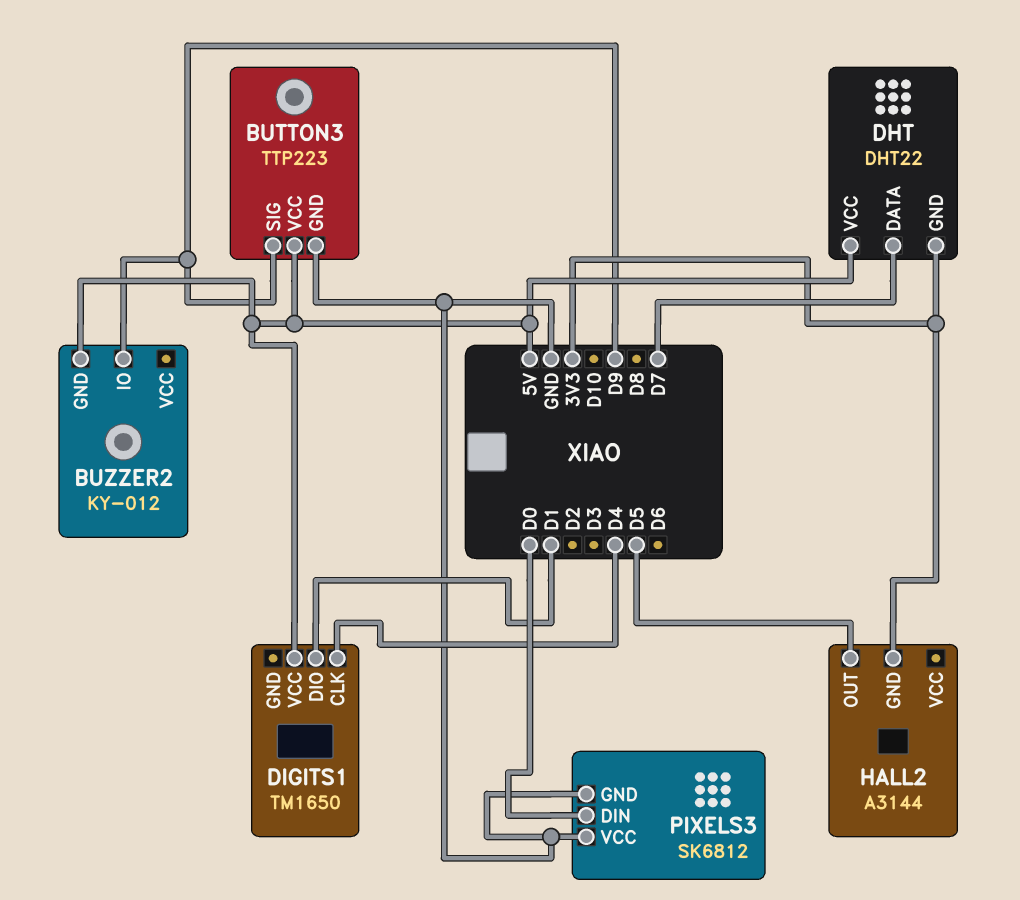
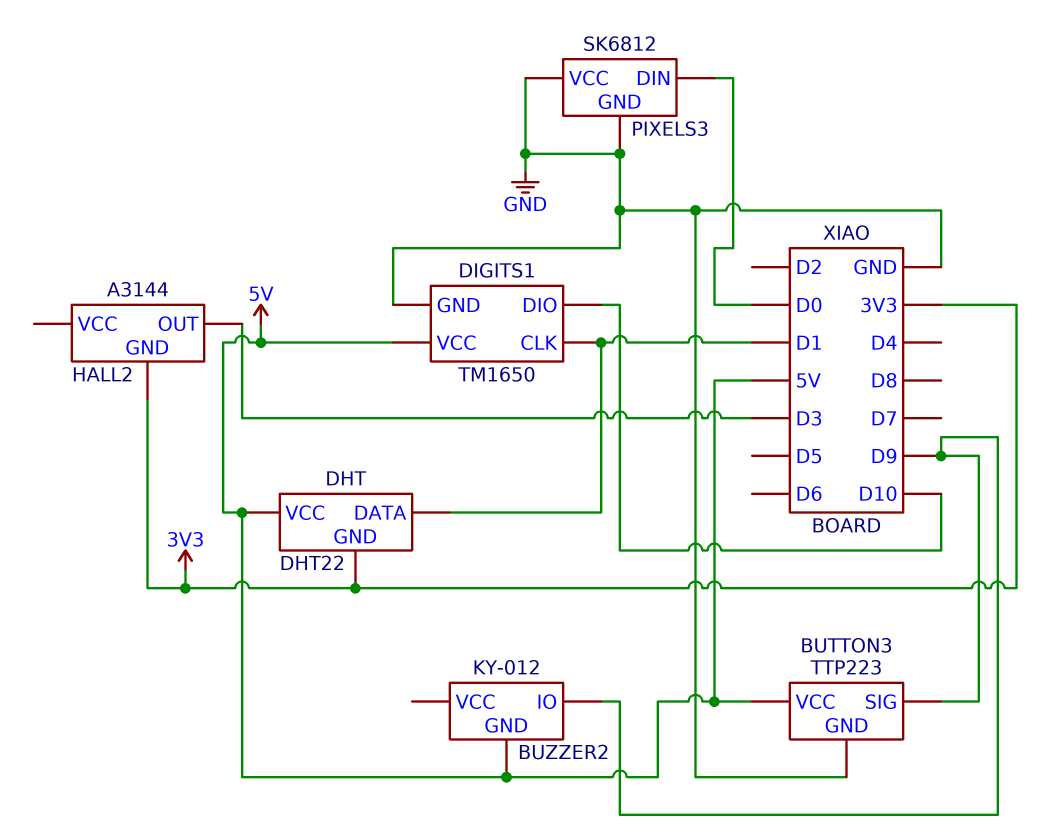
DHT pin DATA: D7 -> D1
DIGITS1 pin CLK: D4 -> D1
DIGITS1 pin DIO: D1 -> D10
DIGITS1 pin GND: none -> GND
HALL2 pin OUT: D5 -> D3

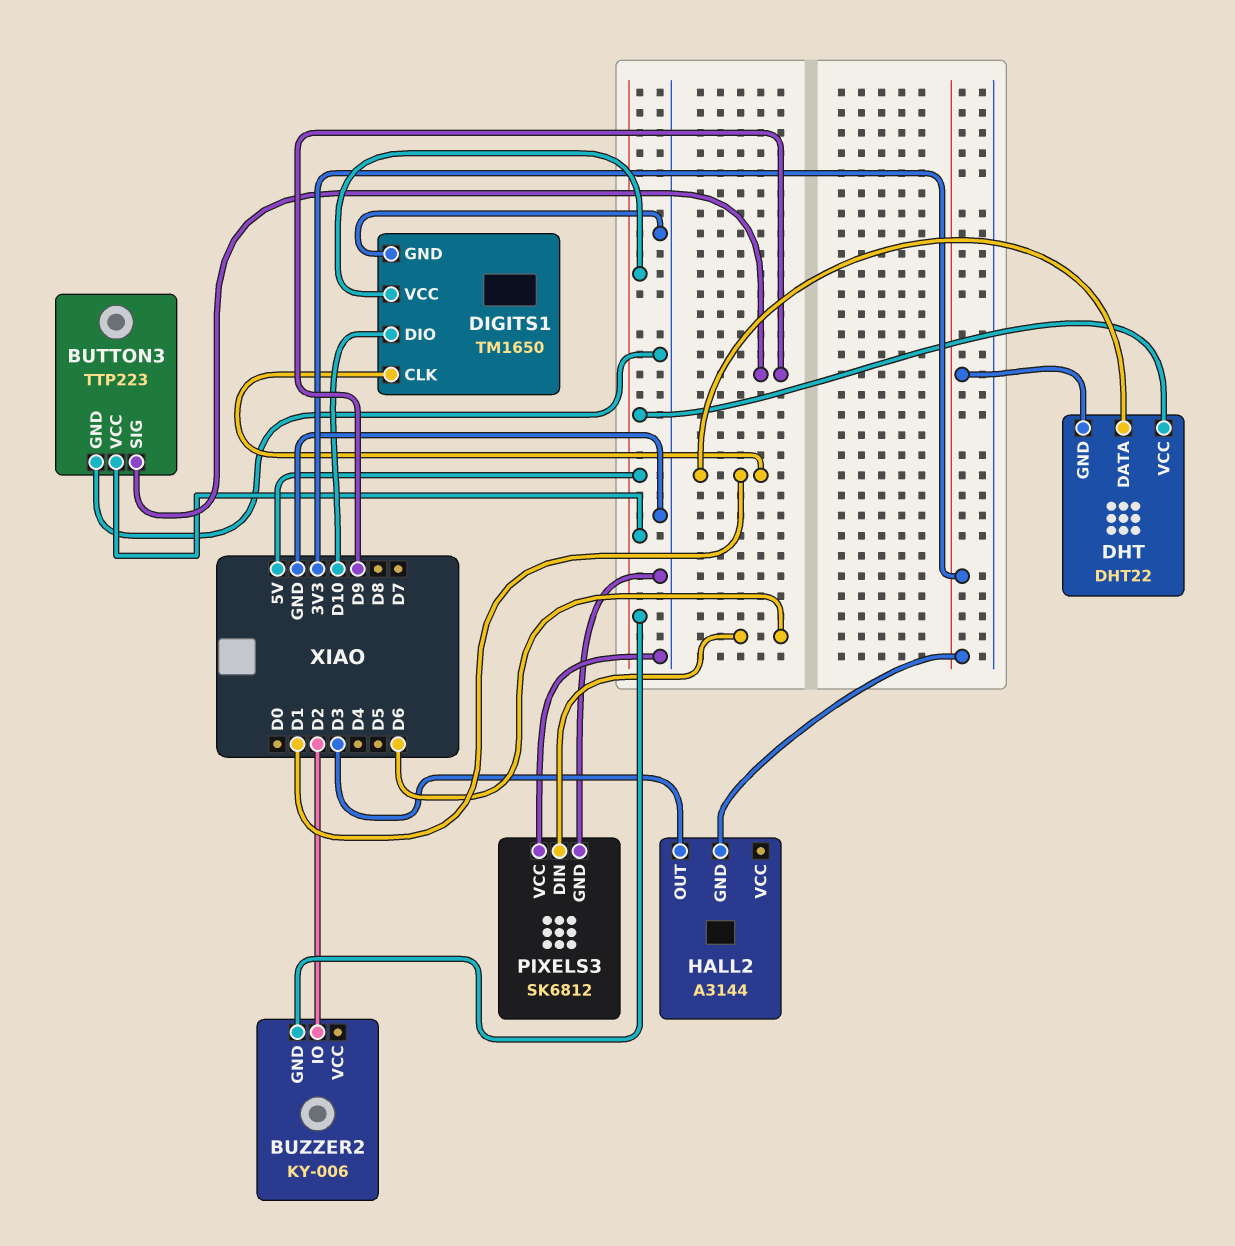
BUZZER2: KY-012 -> KY-006
BUZZER2 pin IO: D9 -> D2
PIXELS3 pin DIN: D0 -> D6

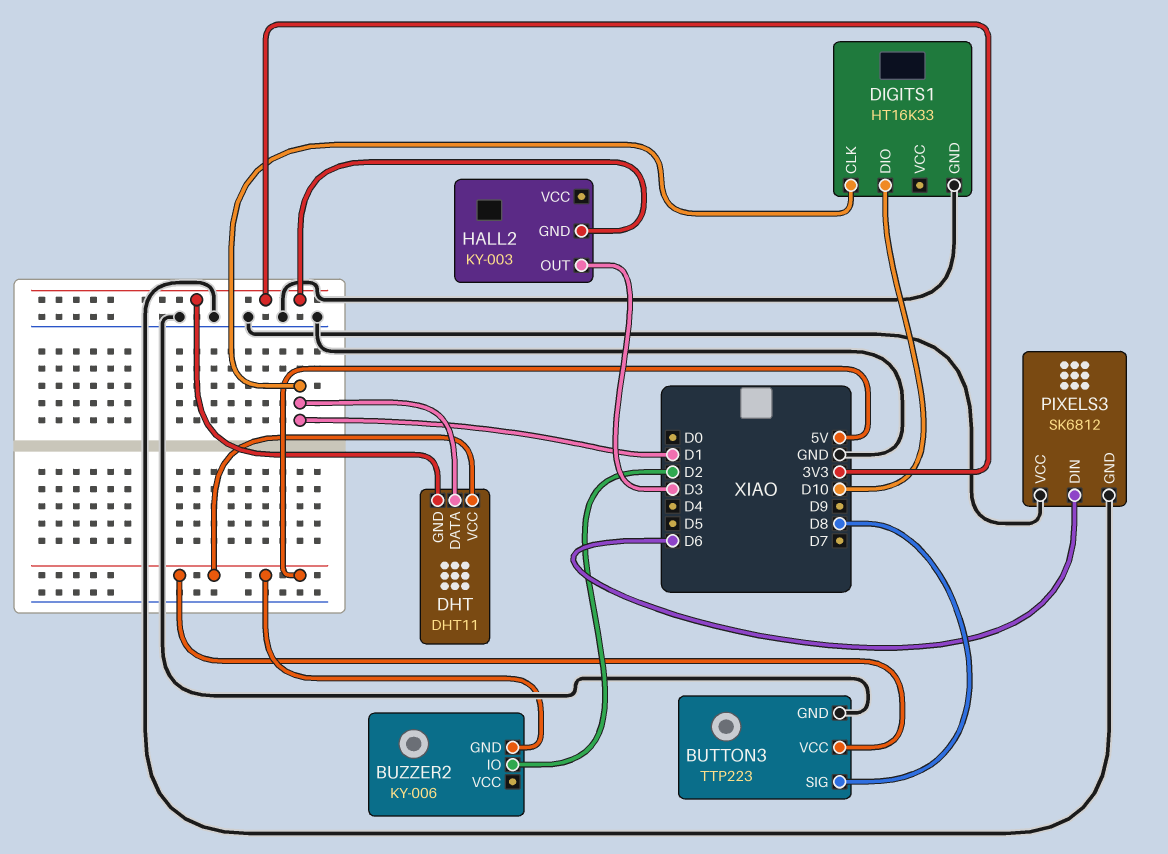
BUTTON3 pin SIG: D9 -> D8
DHT: DHT22 -> DHT11
DIGITS1: TM1650 -> HT16K33
DIGITS1 pin VCC: 5V -> none
HALL2: A3144 -> KY-003

